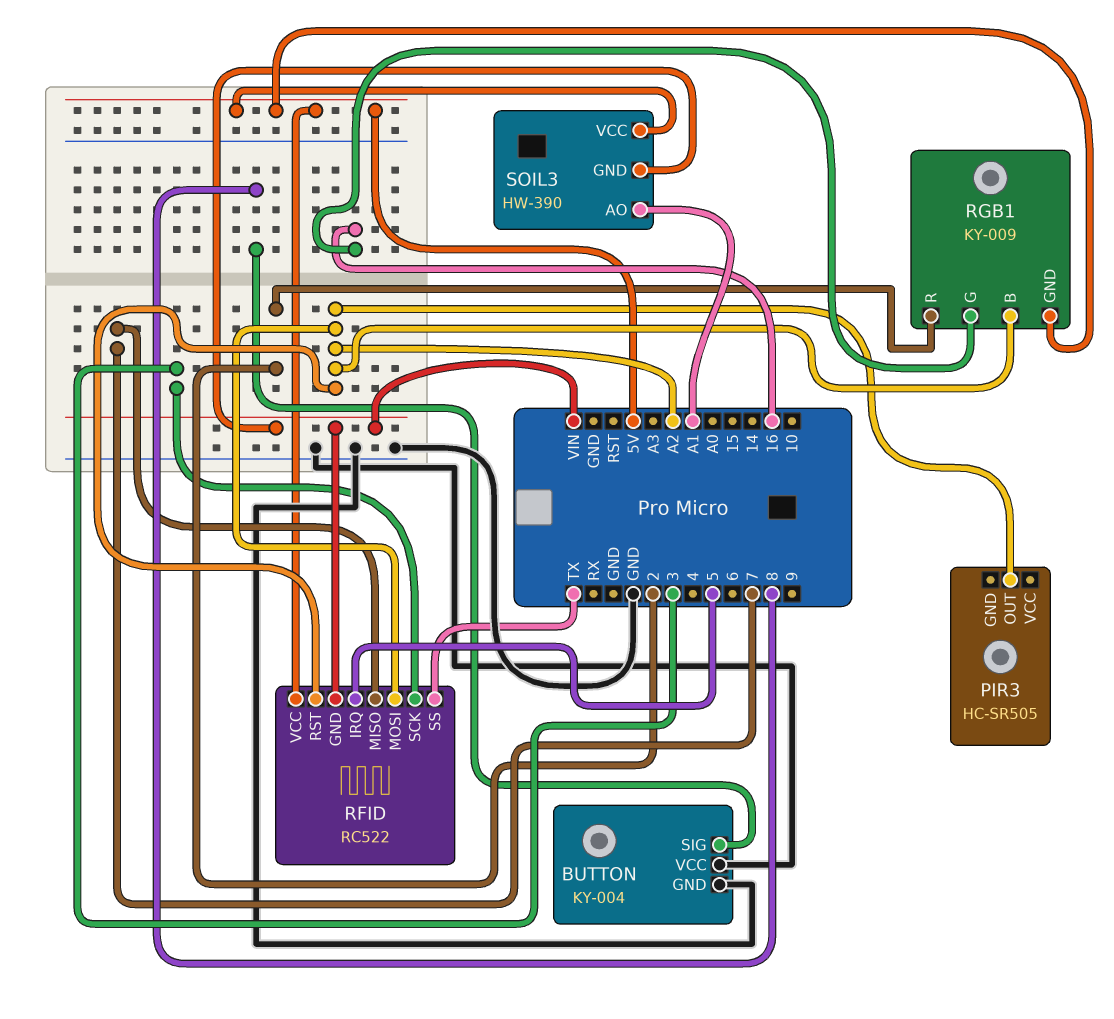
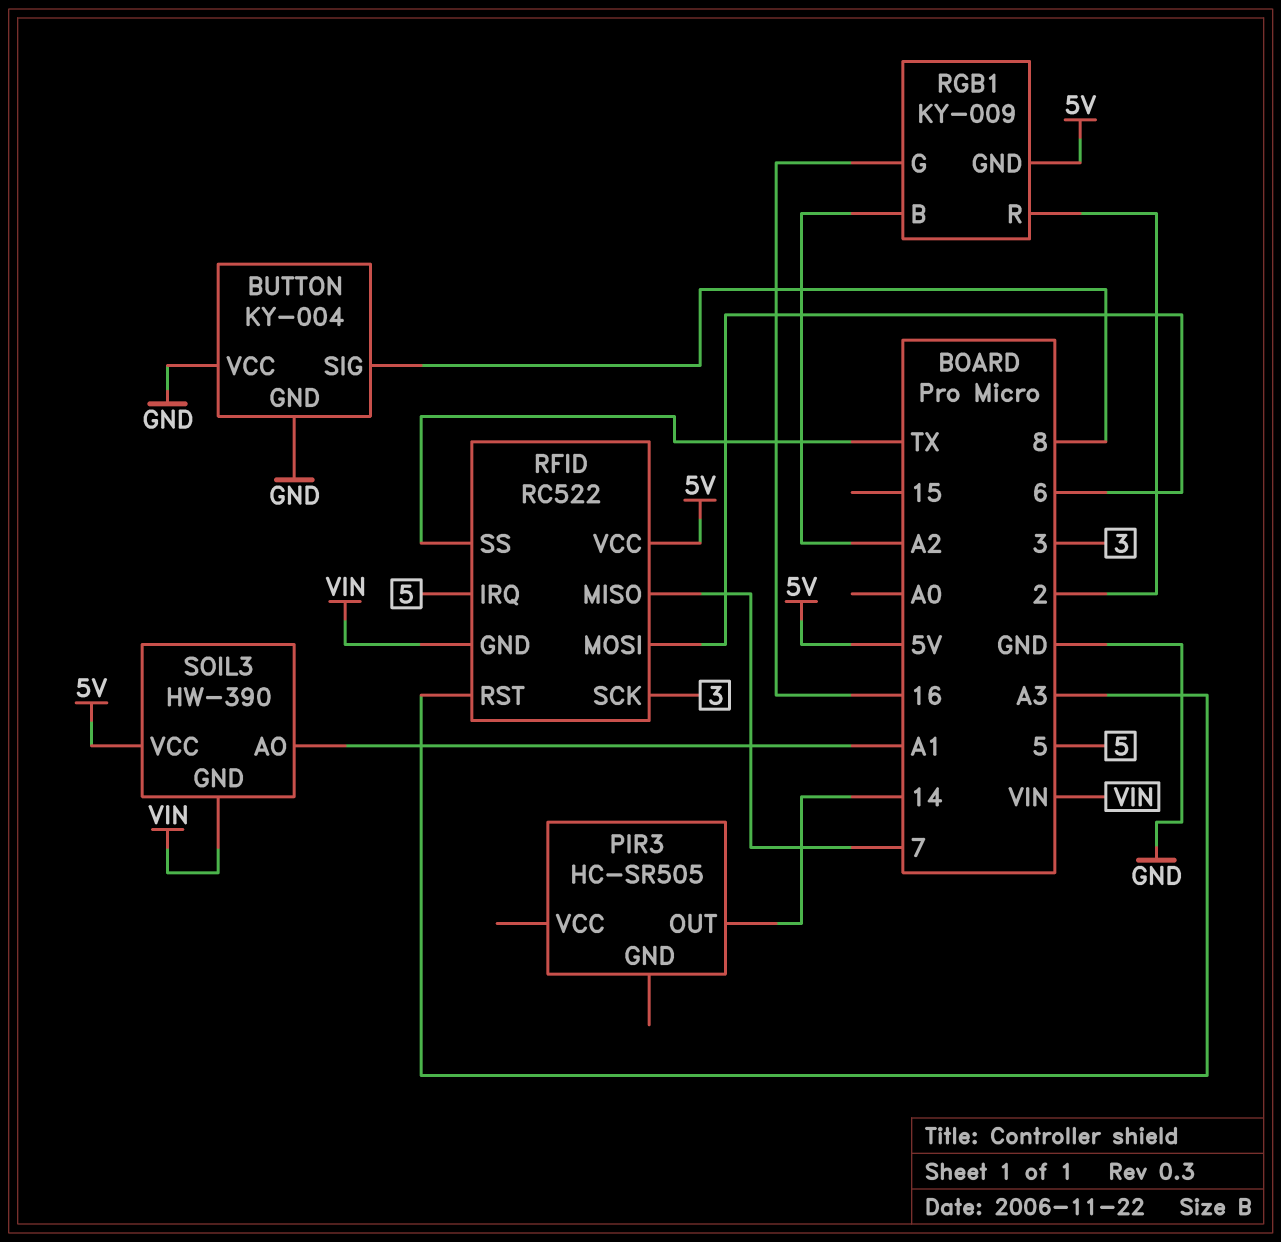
PIR3 pin OUT: A2 -> 14
RFID pin MOSI: A2 -> 6
RFID pin RST: A2 -> A3

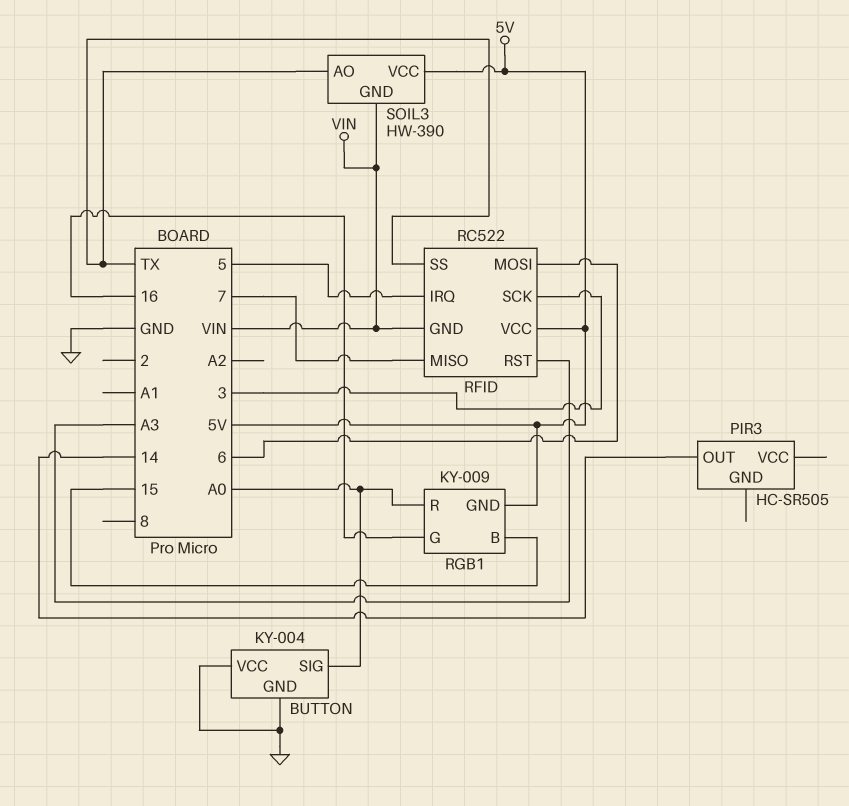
BUTTON pin SIG: 8 -> A0
RGB1 pin B: A2 -> 15
RGB1 pin R: 2 -> A0
SOIL3 pin AO: A1 -> TX

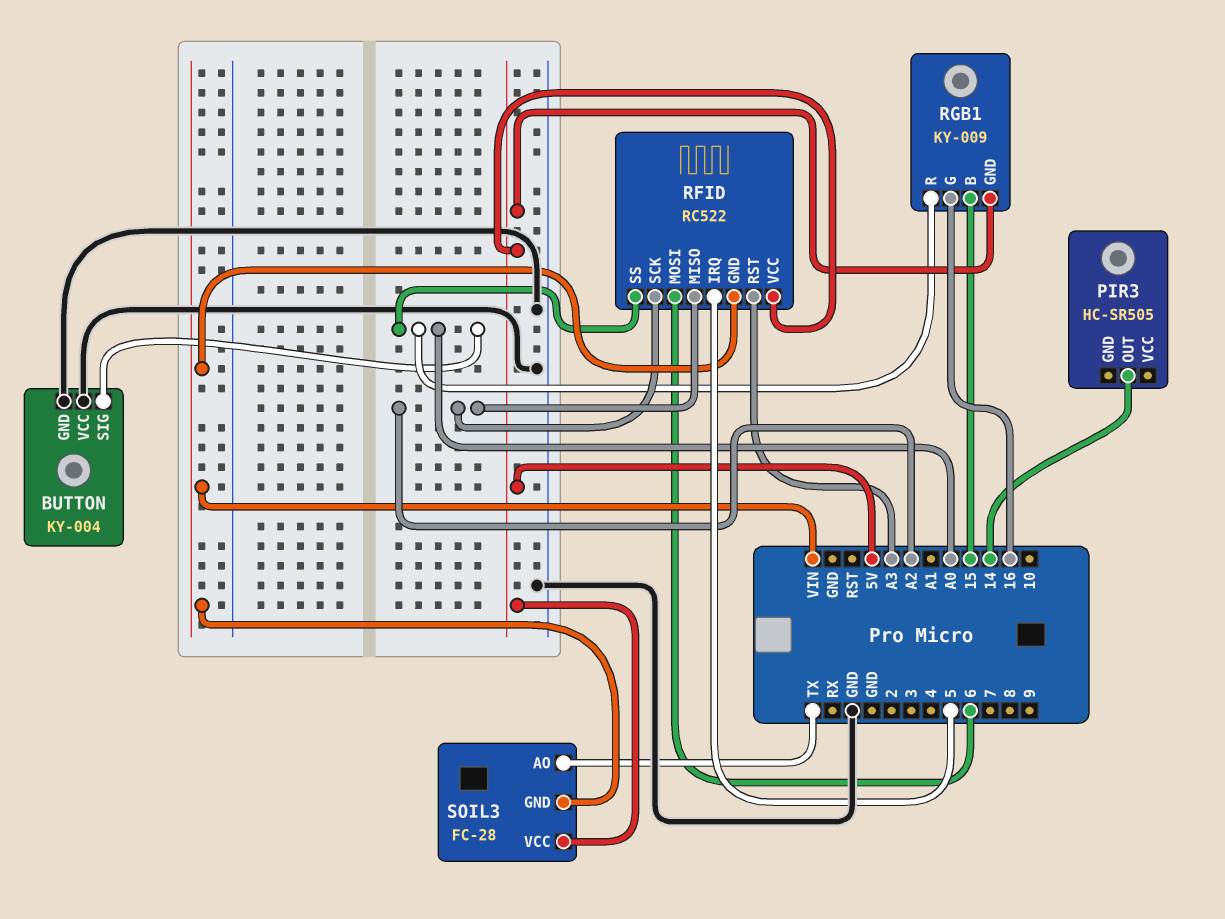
RFID pin MISO: 7 -> A2
RFID pin SCK: 3 -> A2
RFID pin SS: TX -> A0
SOIL3: HW-390 -> FC-28

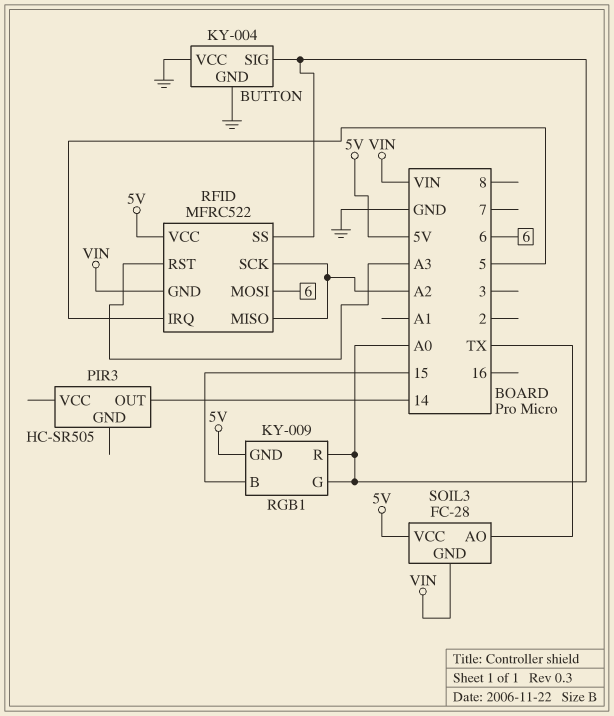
RFID: RC522 -> MFRC522
RGB1 pin G: 16 -> A0

